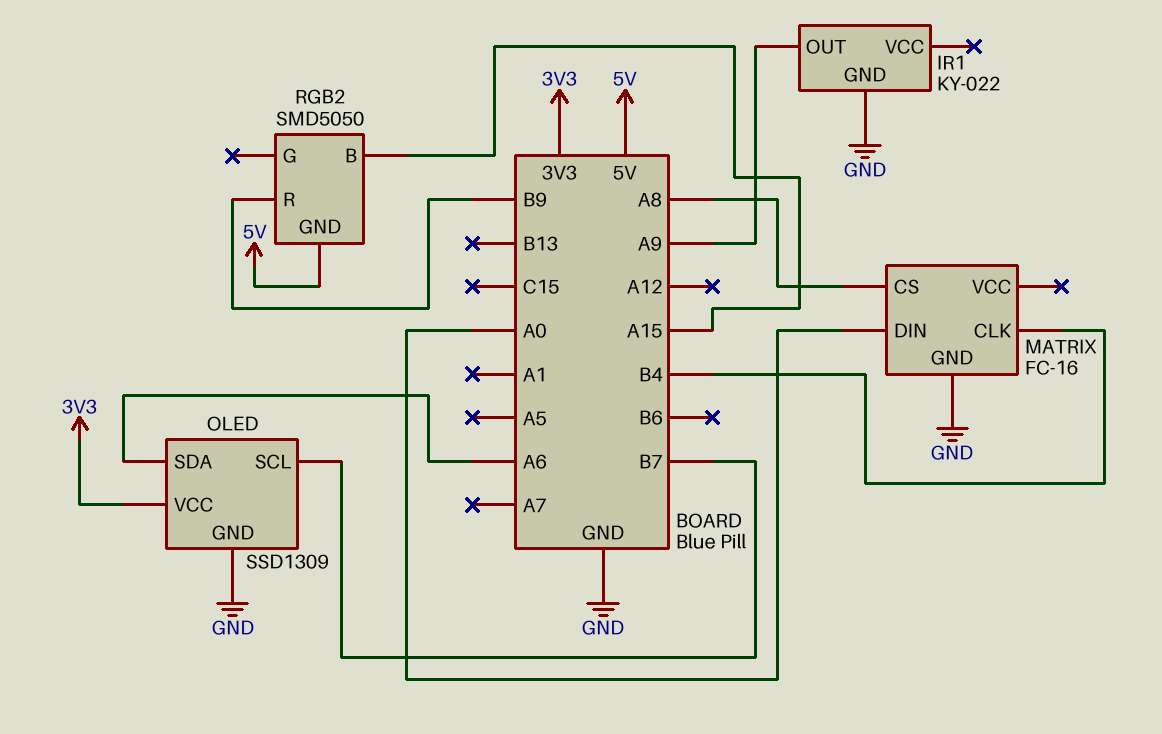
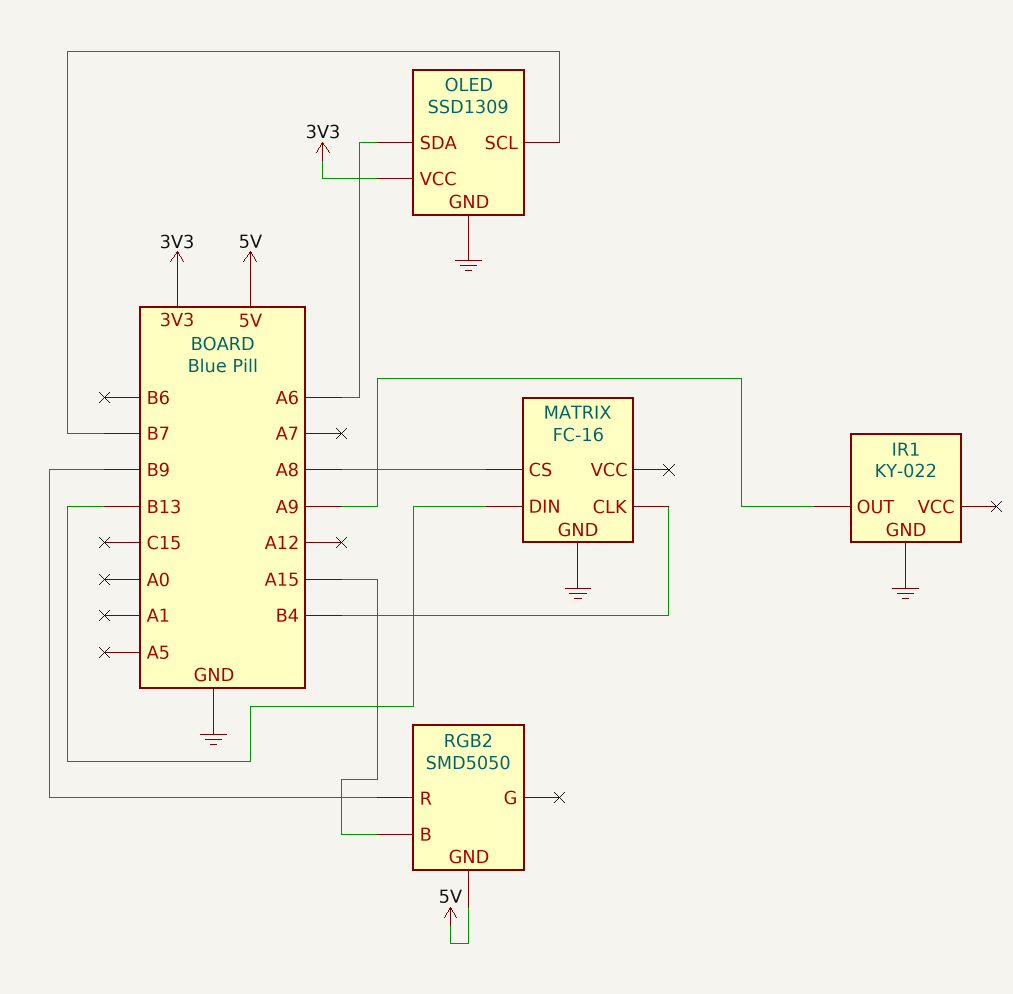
MATRIX pin DIN: A0 -> B13

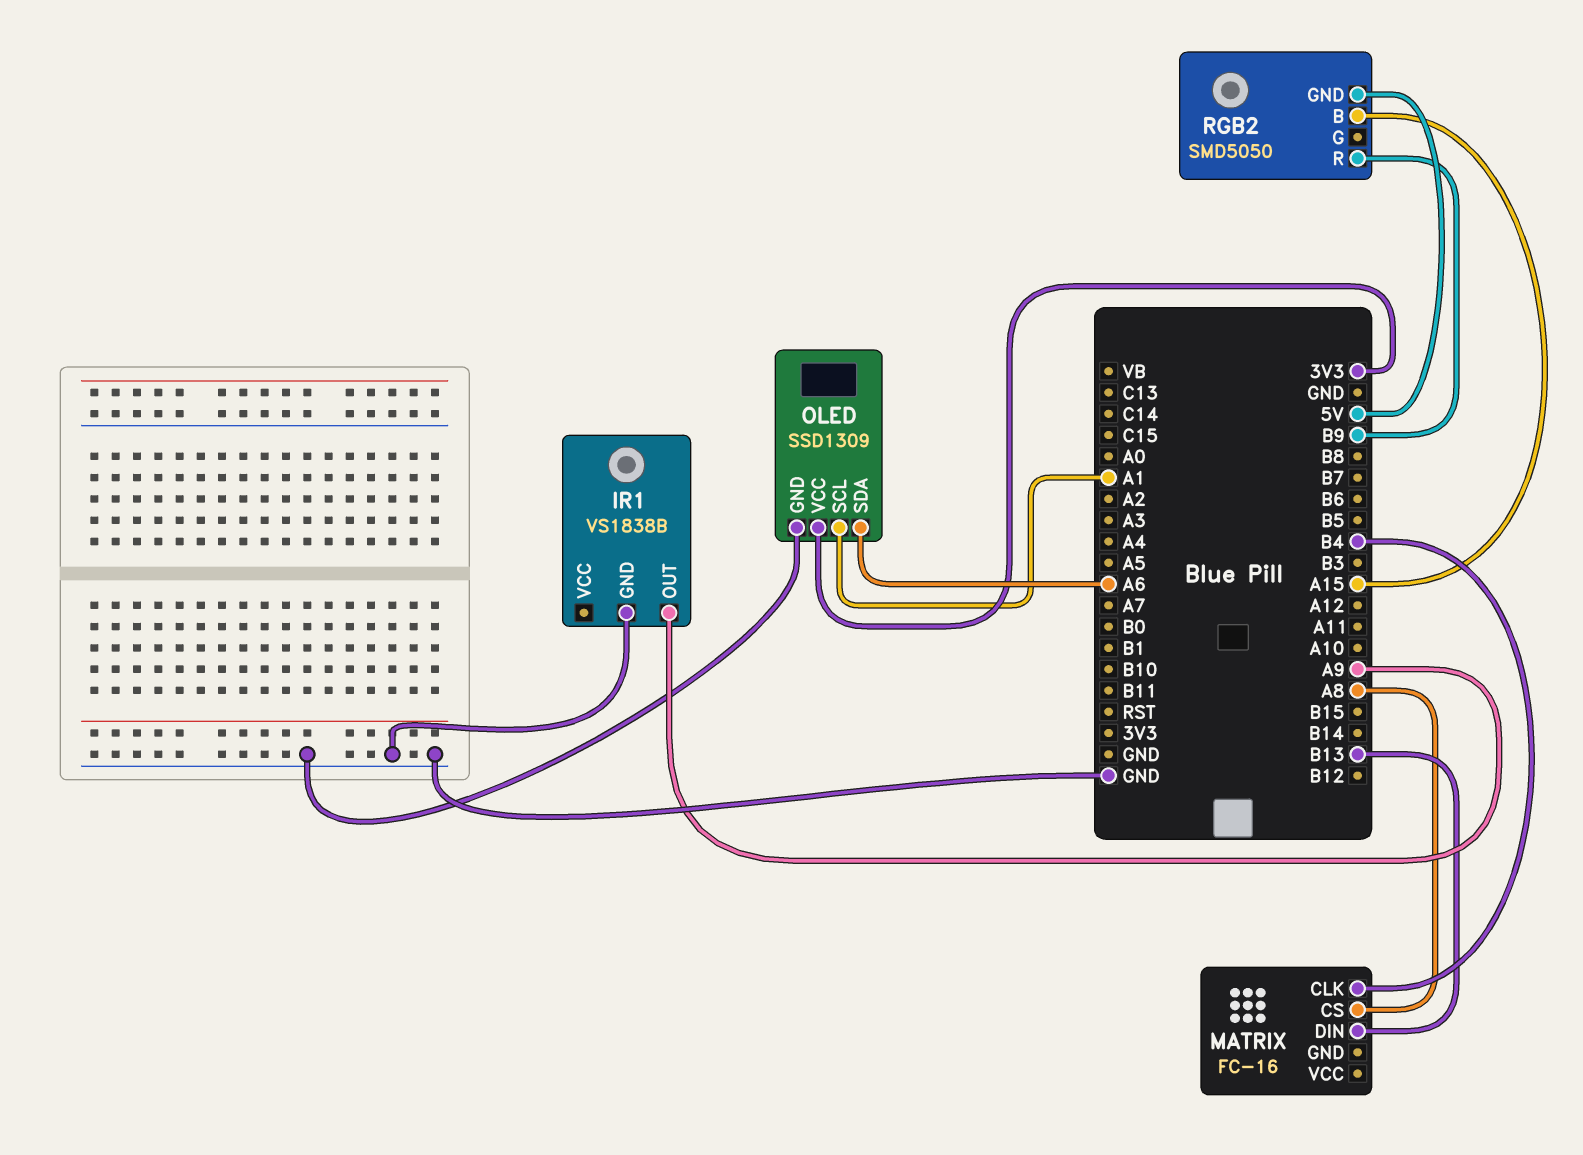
IR1: KY-022 -> VS1838B
MATRIX pin GND: GND -> none
OLED pin SCL: B7 -> A1

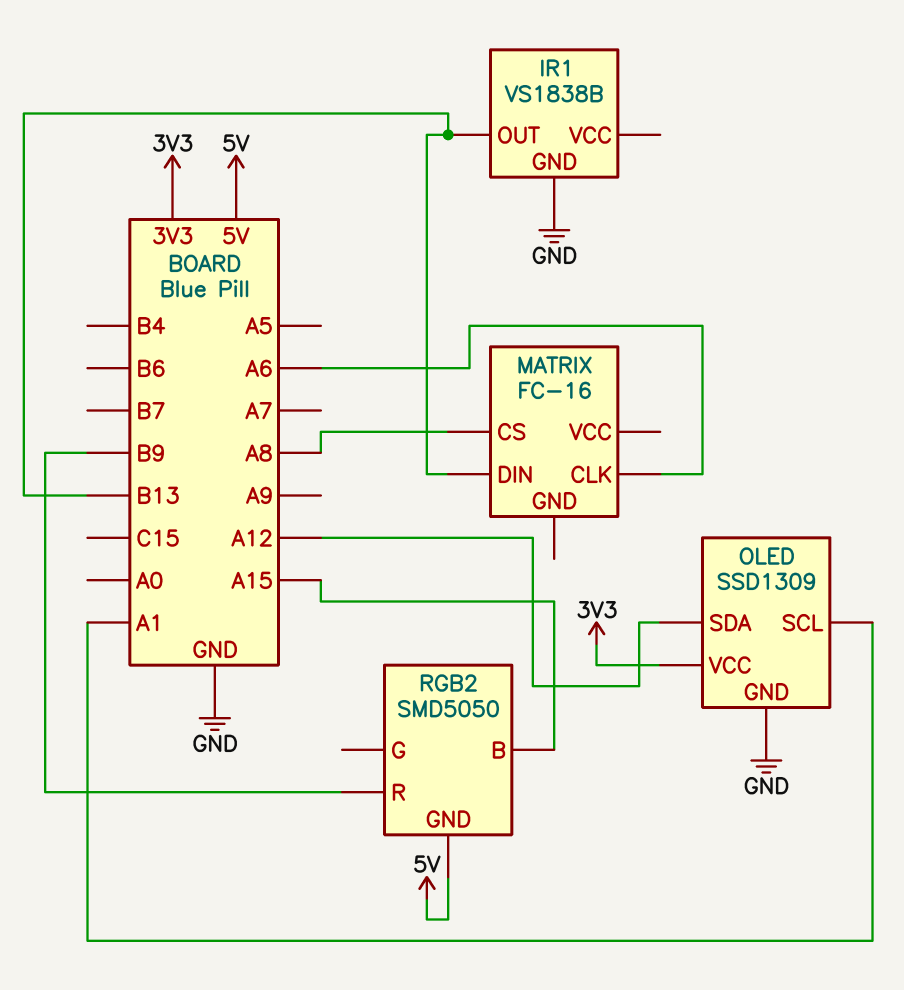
IR1 pin OUT: A9 -> B13
MATRIX pin CLK: B4 -> A6
OLED pin SDA: A6 -> A12

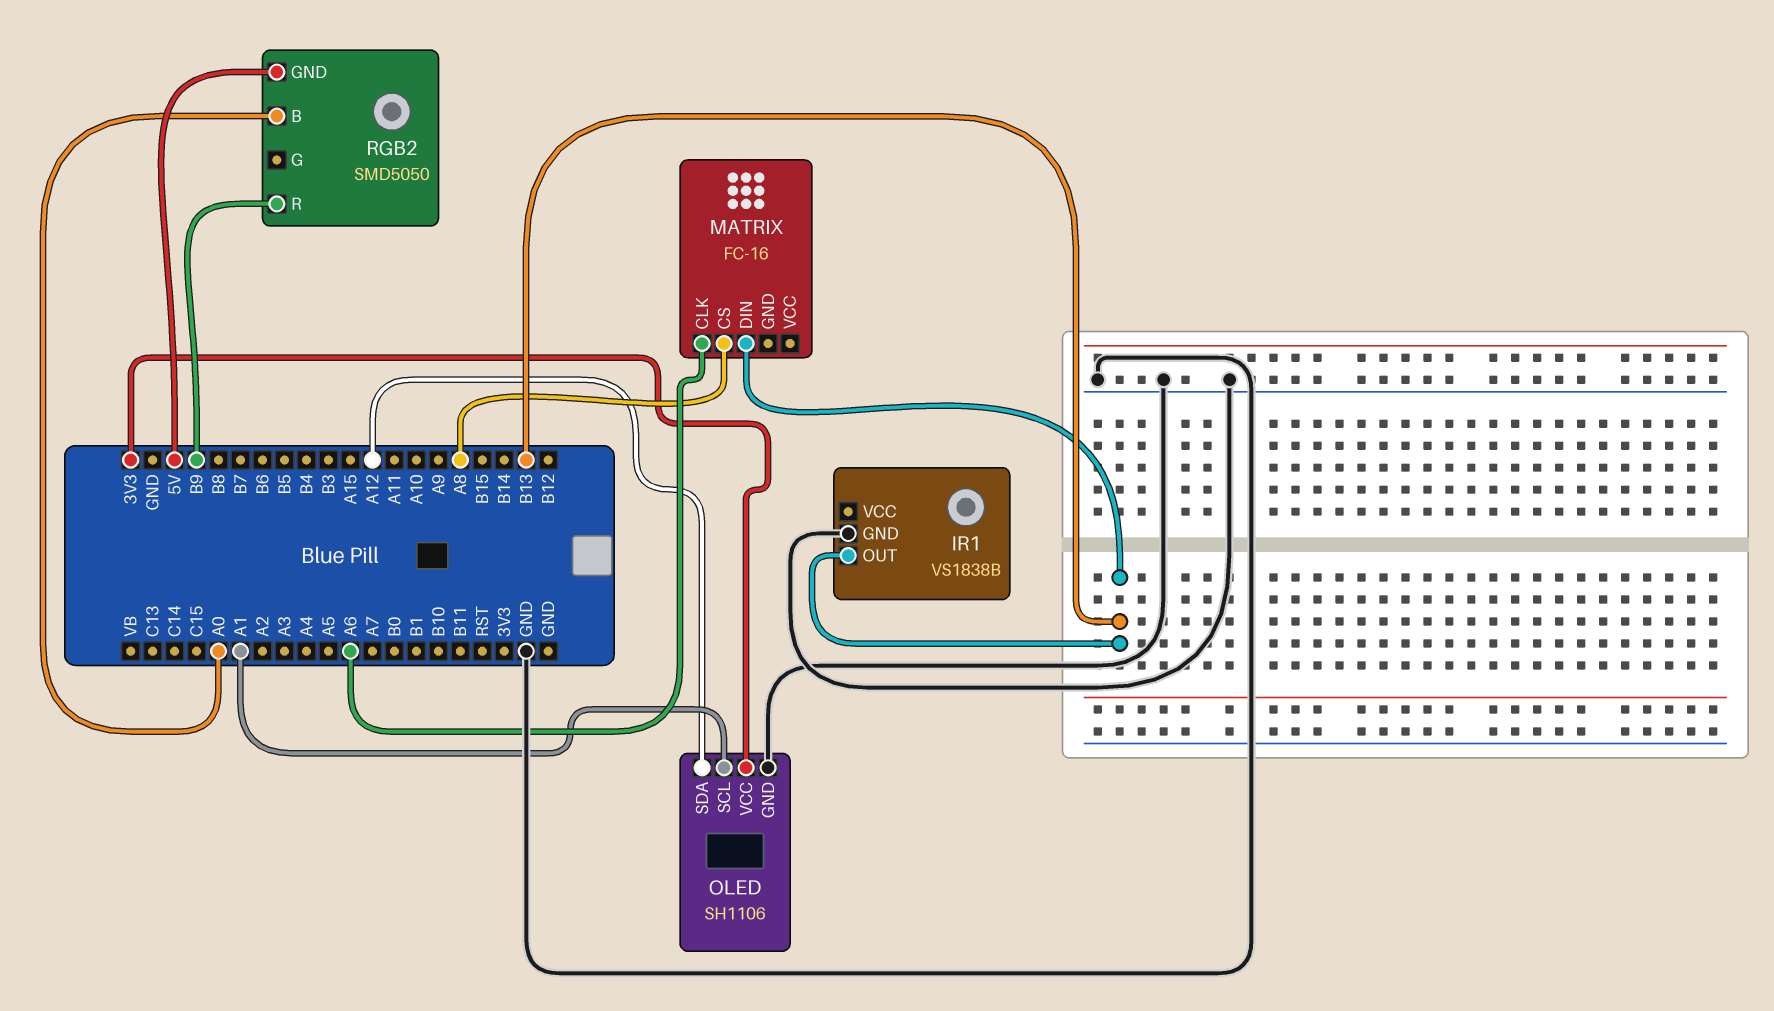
OLED: SSD1309 -> SH1106
RGB2 pin B: A15 -> A0

